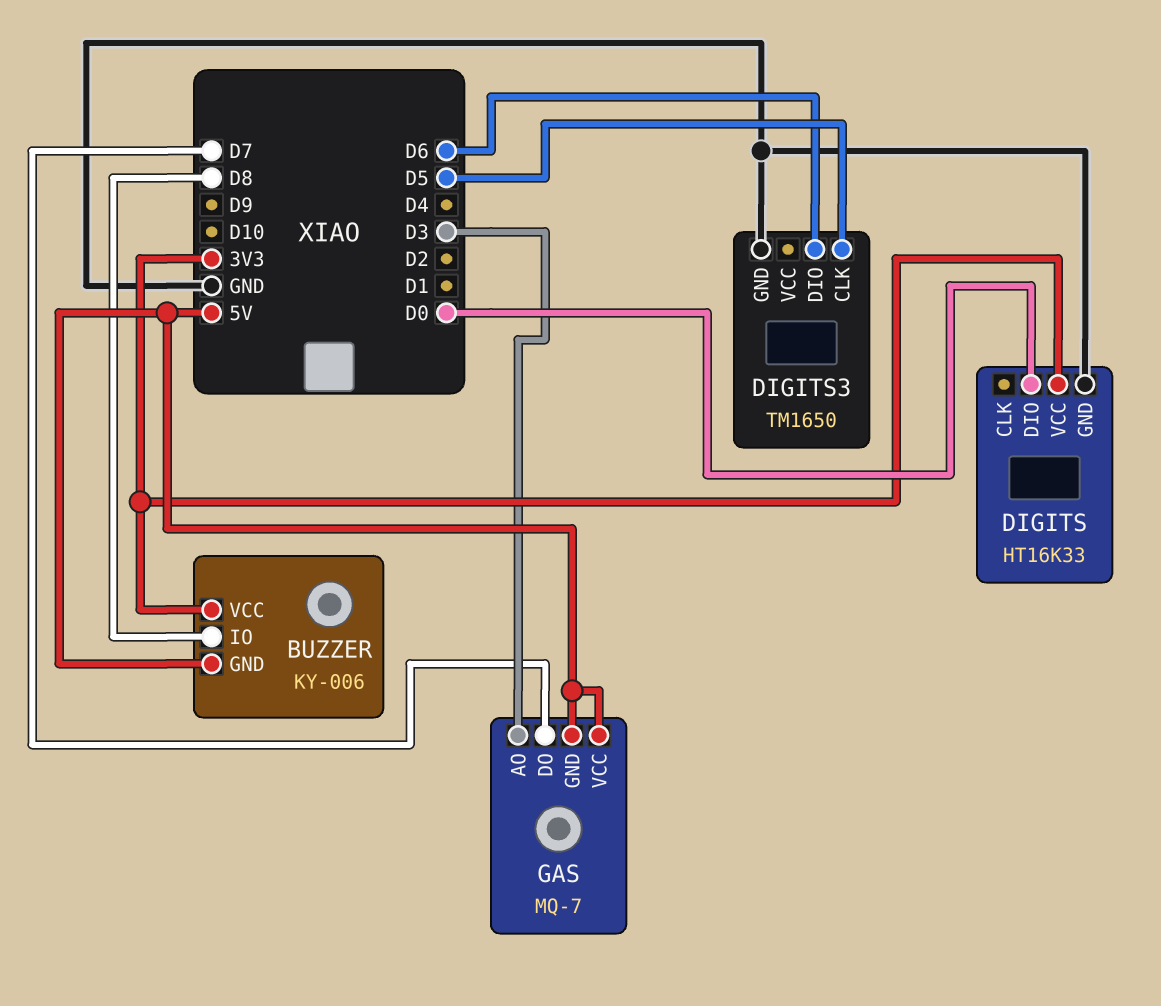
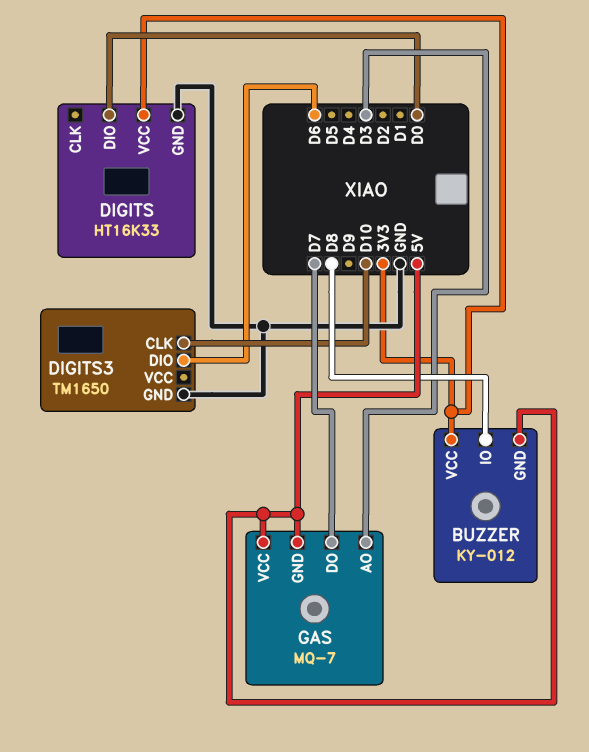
BUZZER: KY-006 -> KY-012
DIGITS3 pin CLK: D5 -> D10

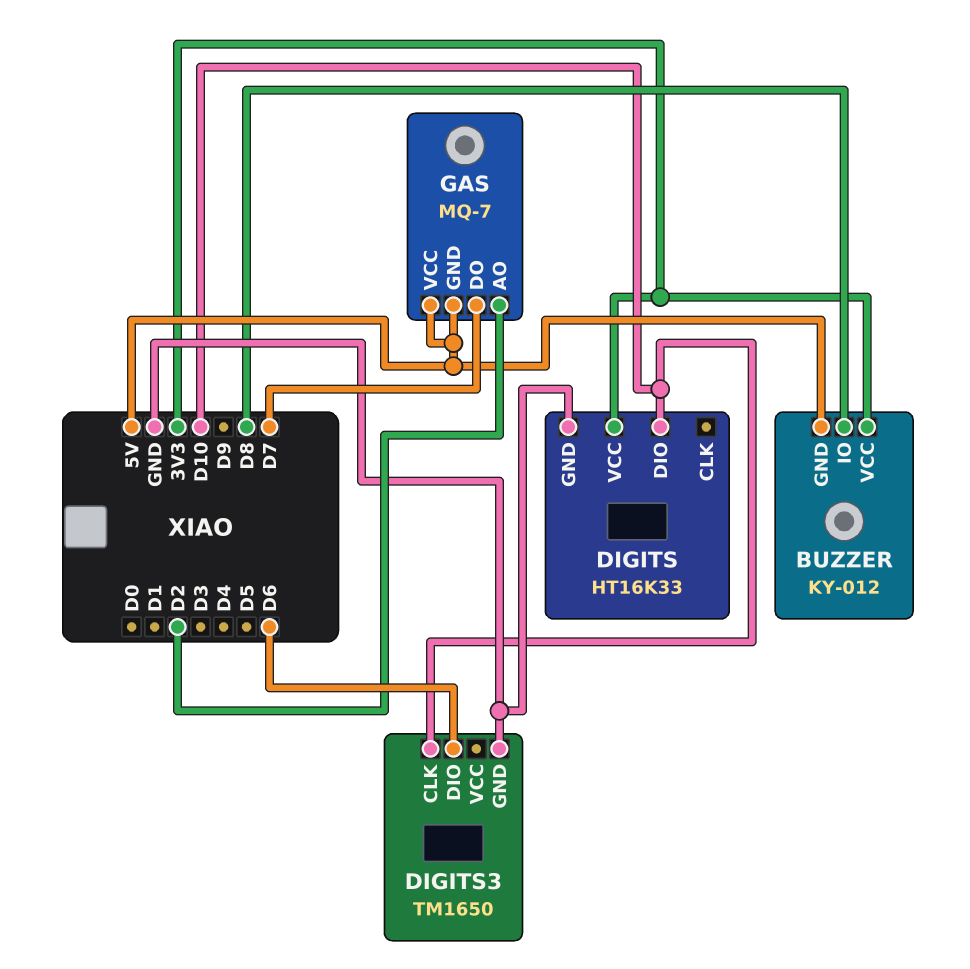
DIGITS pin DIO: D0 -> D10
GAS pin AO: D3 -> D2

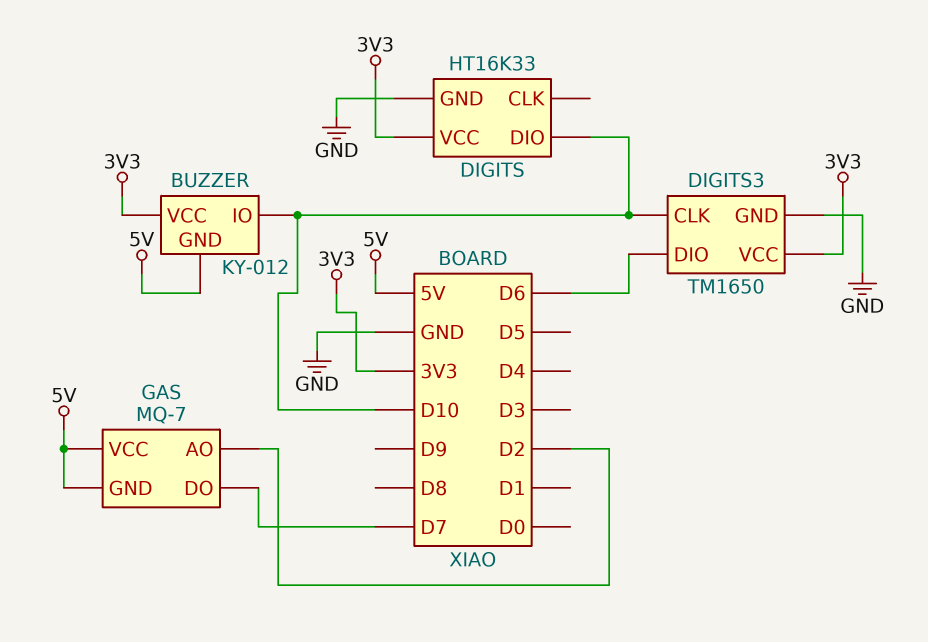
BUZZER pin IO: D8 -> D10
DIGITS3 pin VCC: none -> 3V3

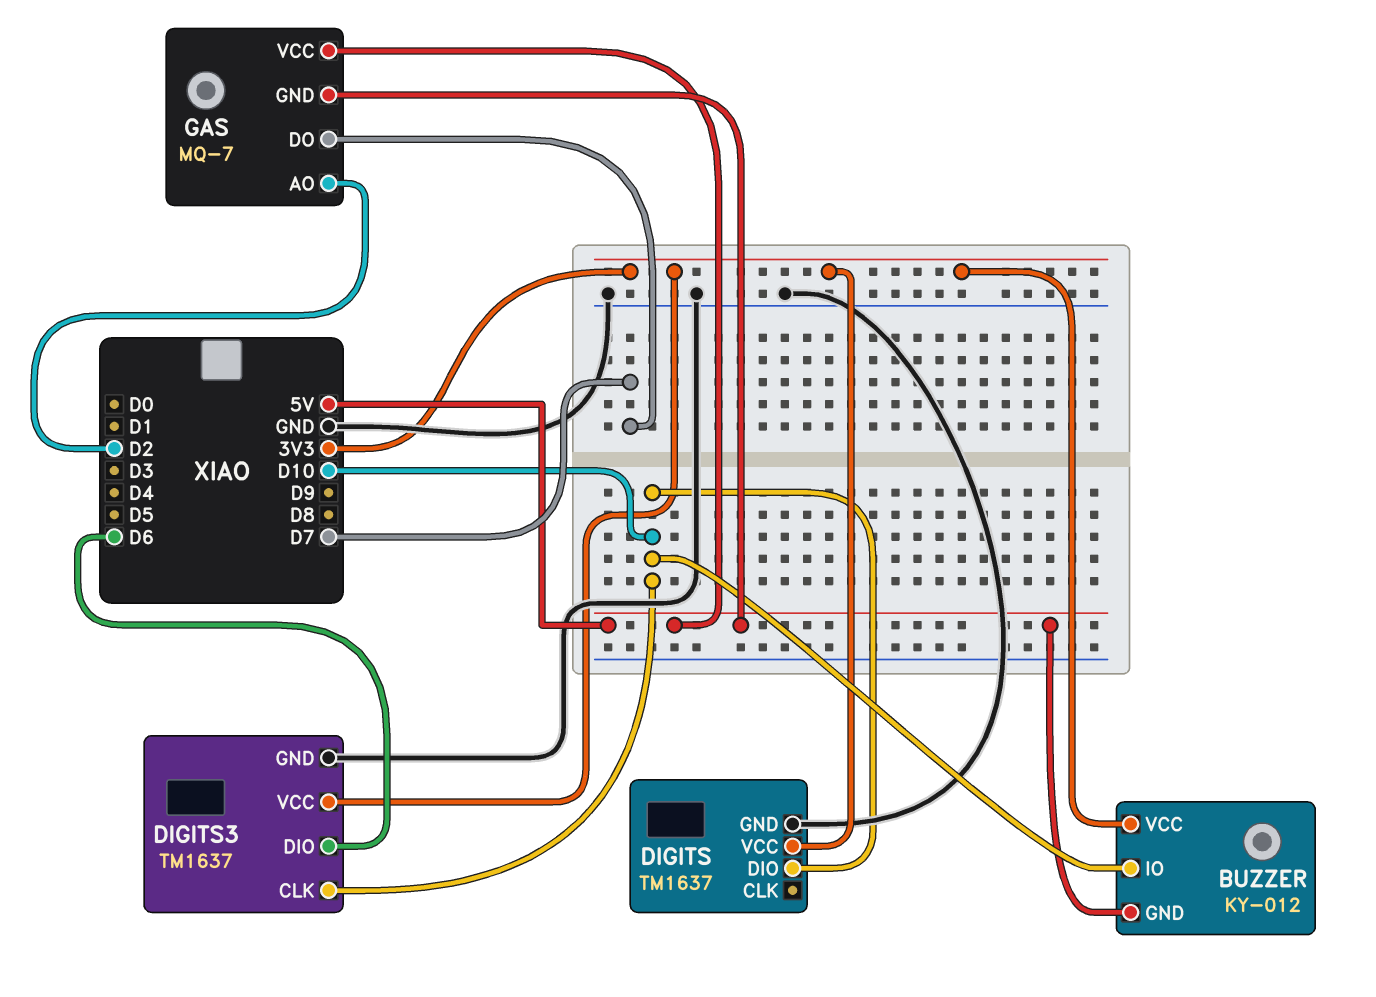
DIGITS: HT16K33 -> TM1637
DIGITS3: TM1650 -> TM1637

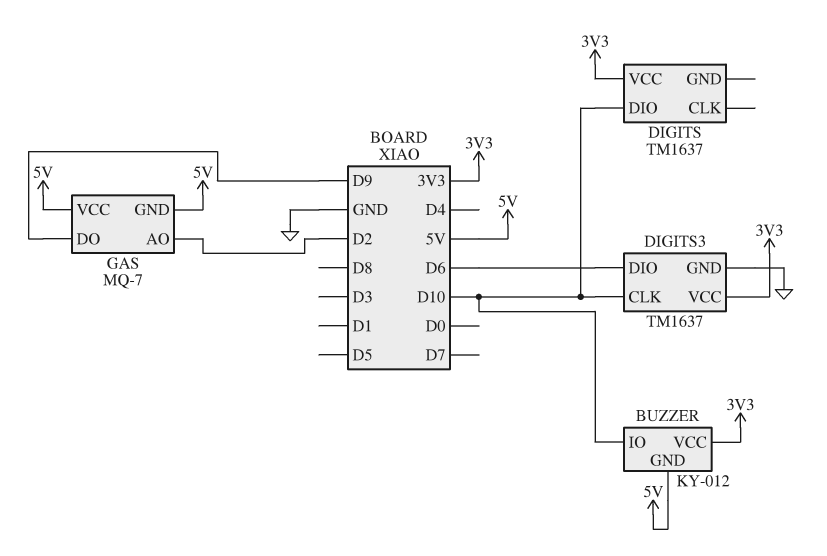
DIGITS pin GND: GND -> none
GAS pin DO: D7 -> D9

